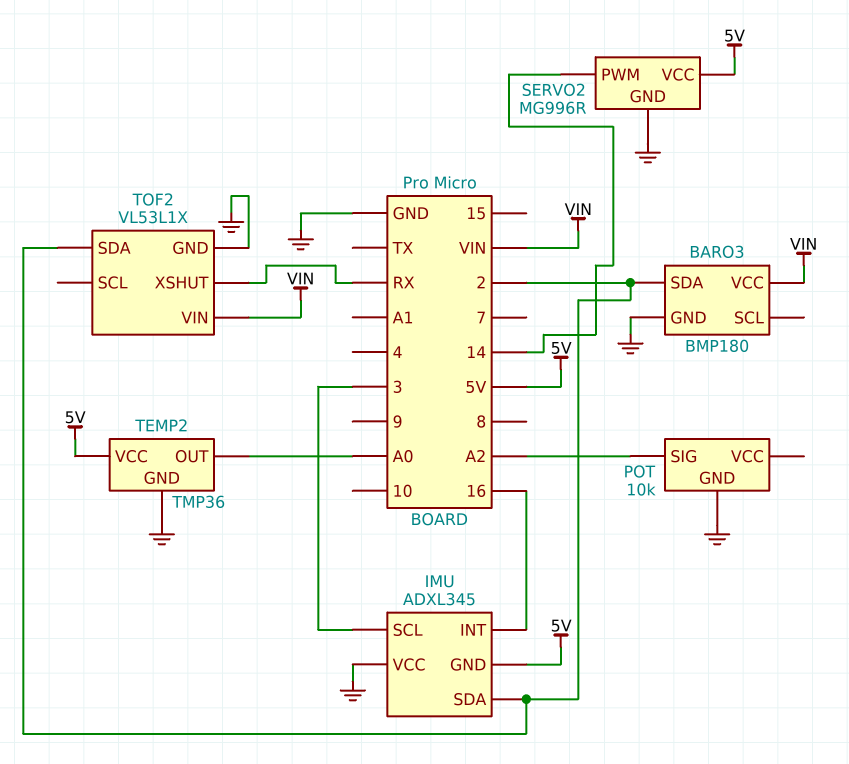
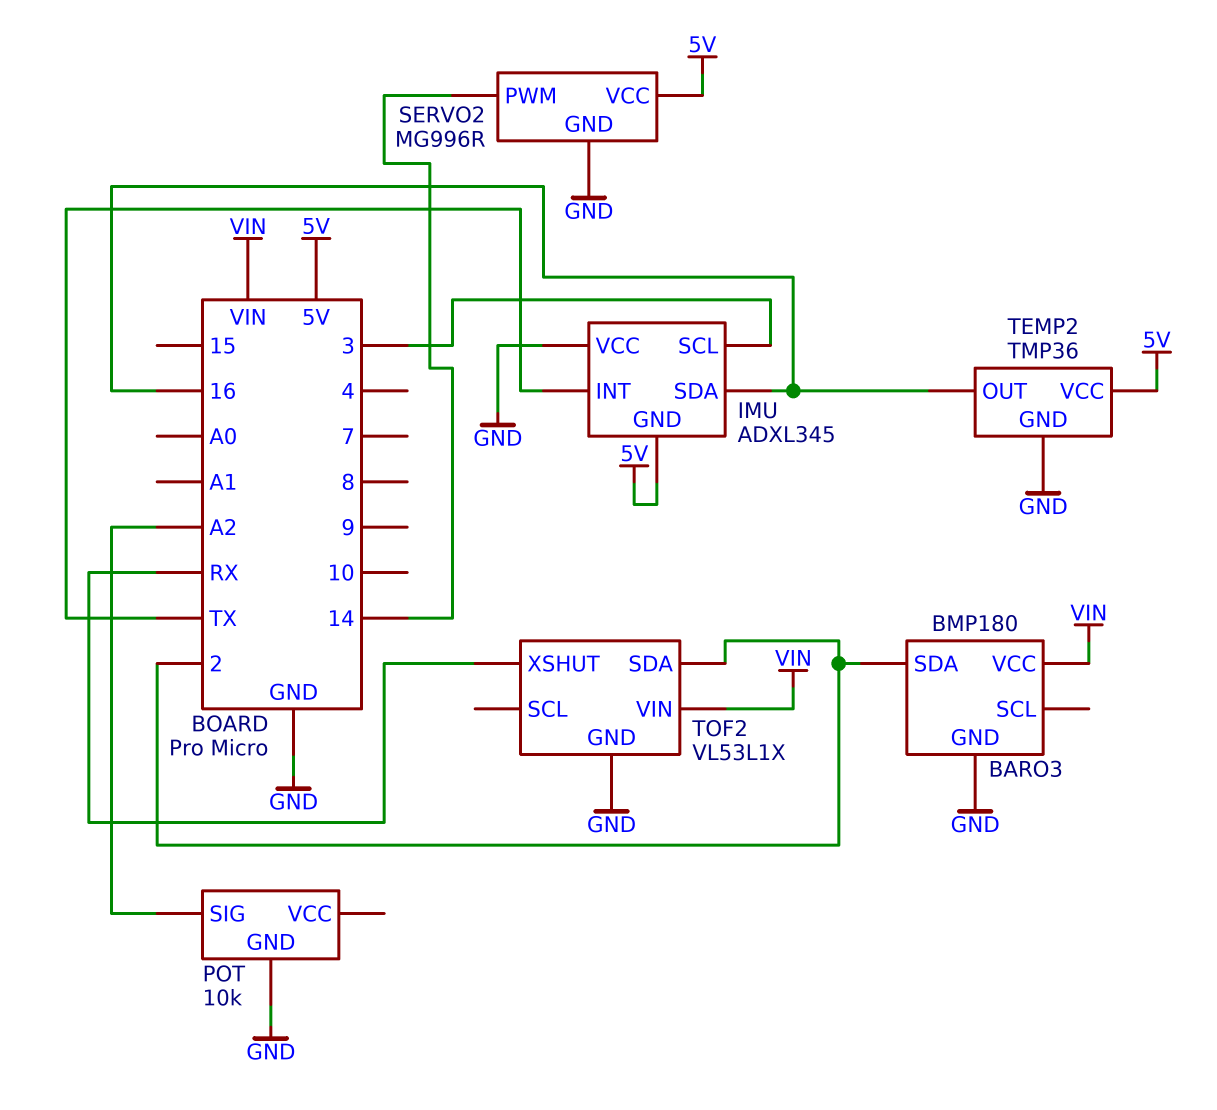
IMU pin INT: 16 -> TX
IMU pin SDA: 2 -> 16
TEMP2 pin OUT: A0 -> 16

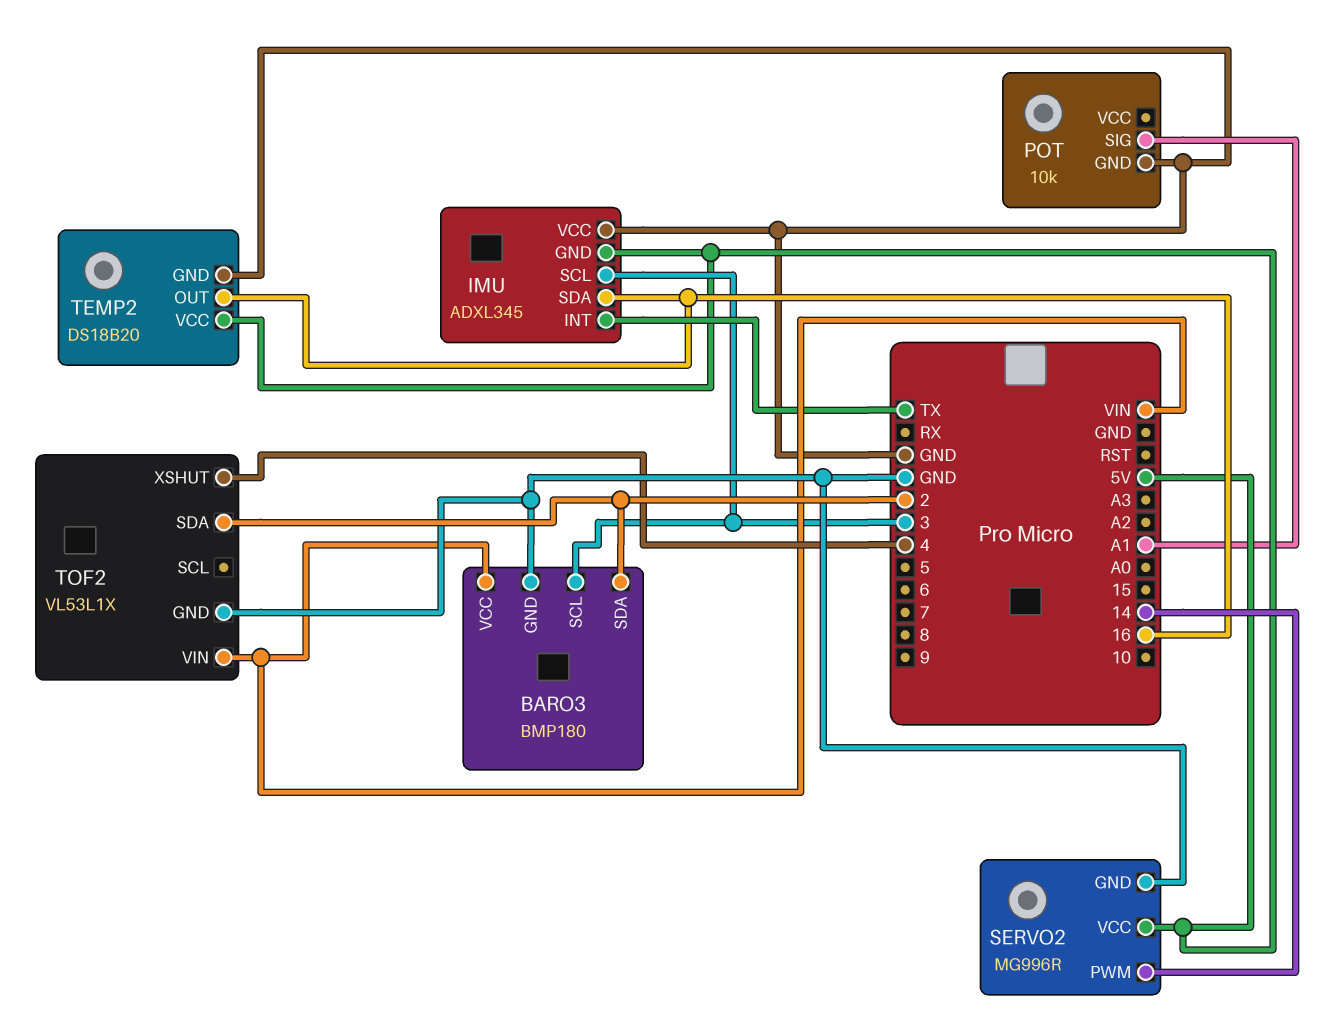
BARO3 pin SCL: none -> 3
POT pin SIG: A2 -> A1
TEMP2: TMP36 -> DS18B20
TOF2 pin XSHUT: RX -> 4

